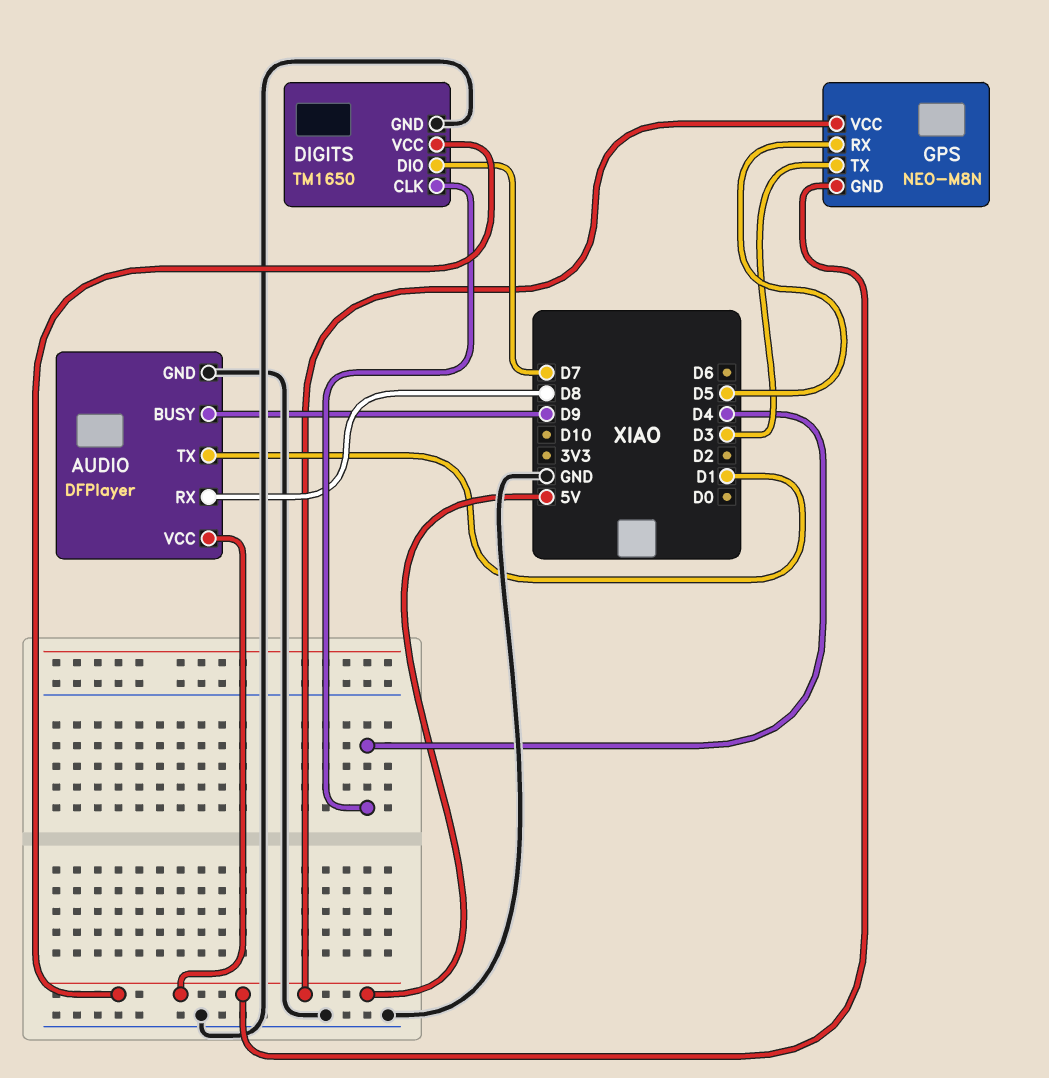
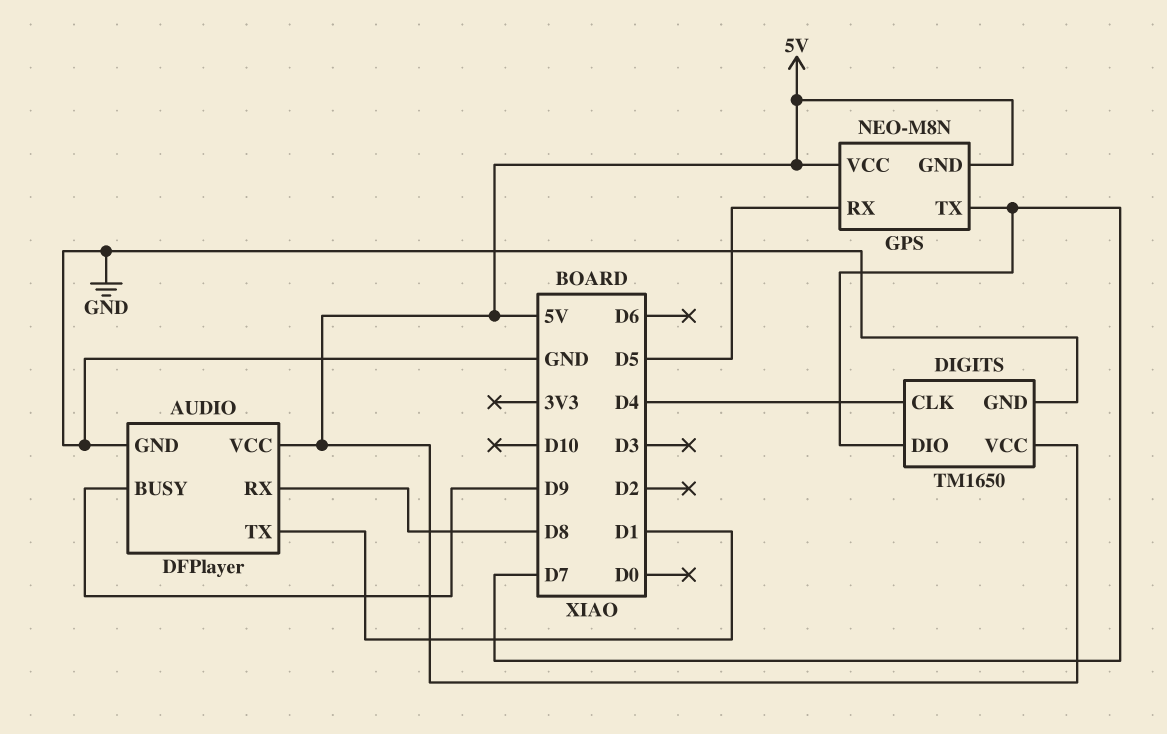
GPS pin TX: D3 -> D7

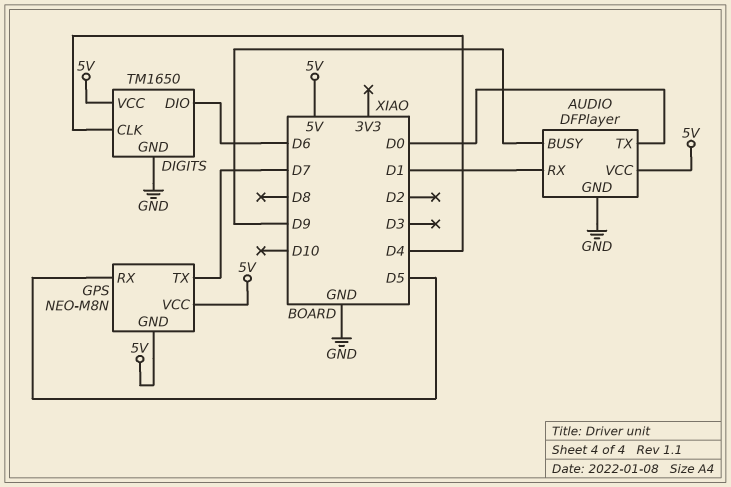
AUDIO pin RX: D8 -> D1
AUDIO pin TX: D1 -> D0
DIGITS pin DIO: D7 -> D6

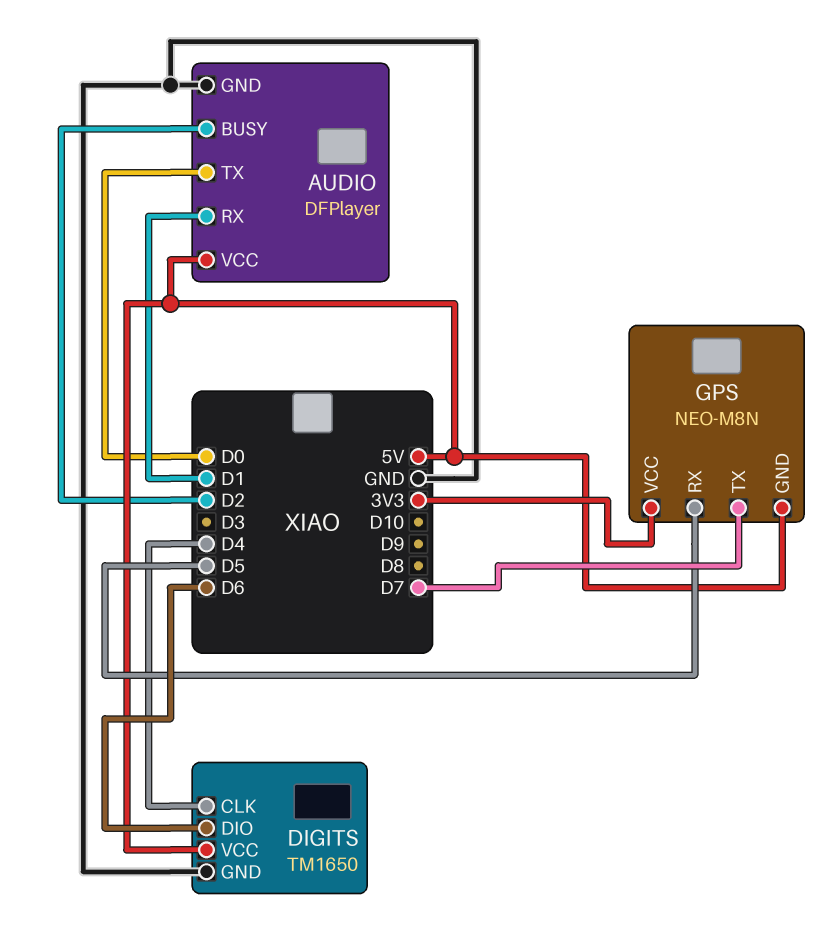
AUDIO pin BUSY: D9 -> D2
GPS pin VCC: 5V -> 3V3

